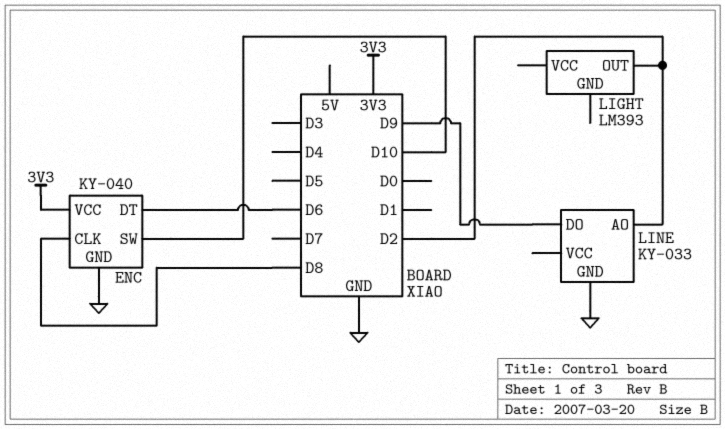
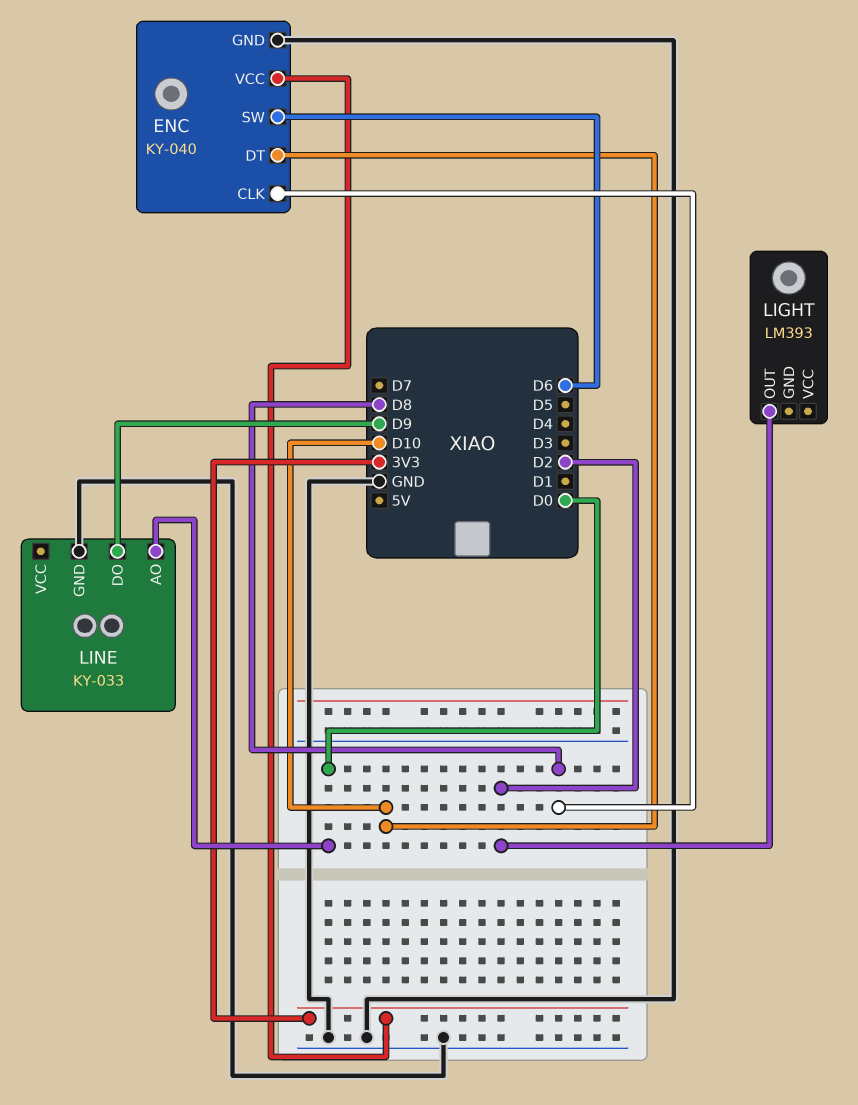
ENC pin DT: D6 -> D10
ENC pin SW: D10 -> D6
LINE pin AO: D2 -> D0

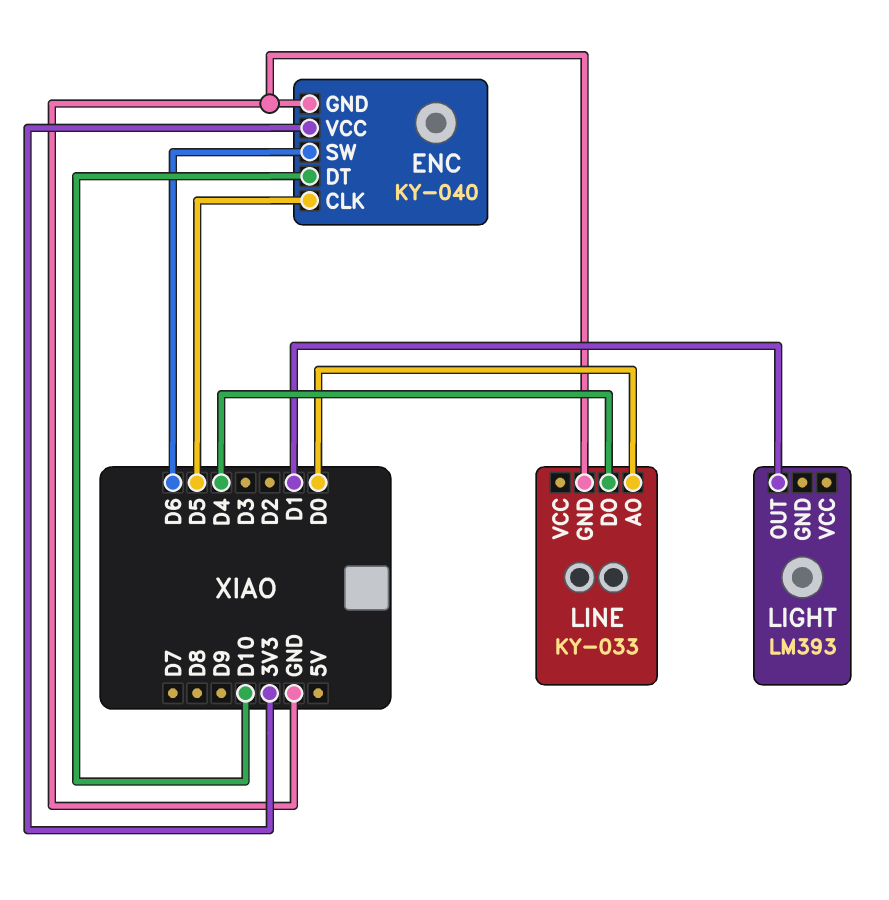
ENC pin CLK: D8 -> D5
LIGHT pin OUT: D2 -> D1
LINE pin DO: D9 -> D4

